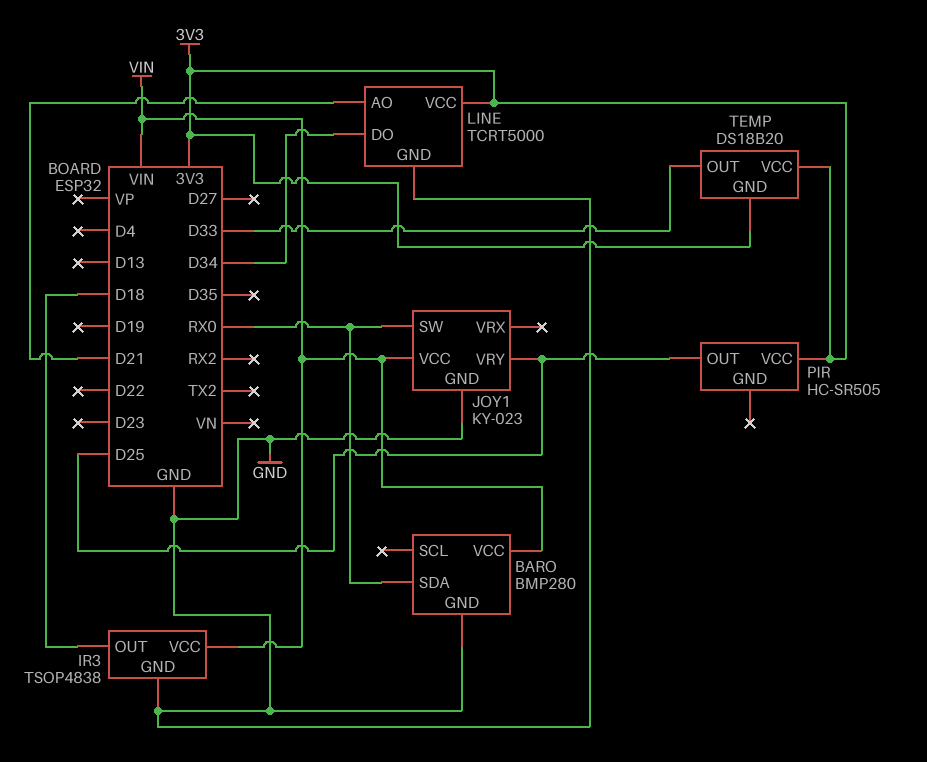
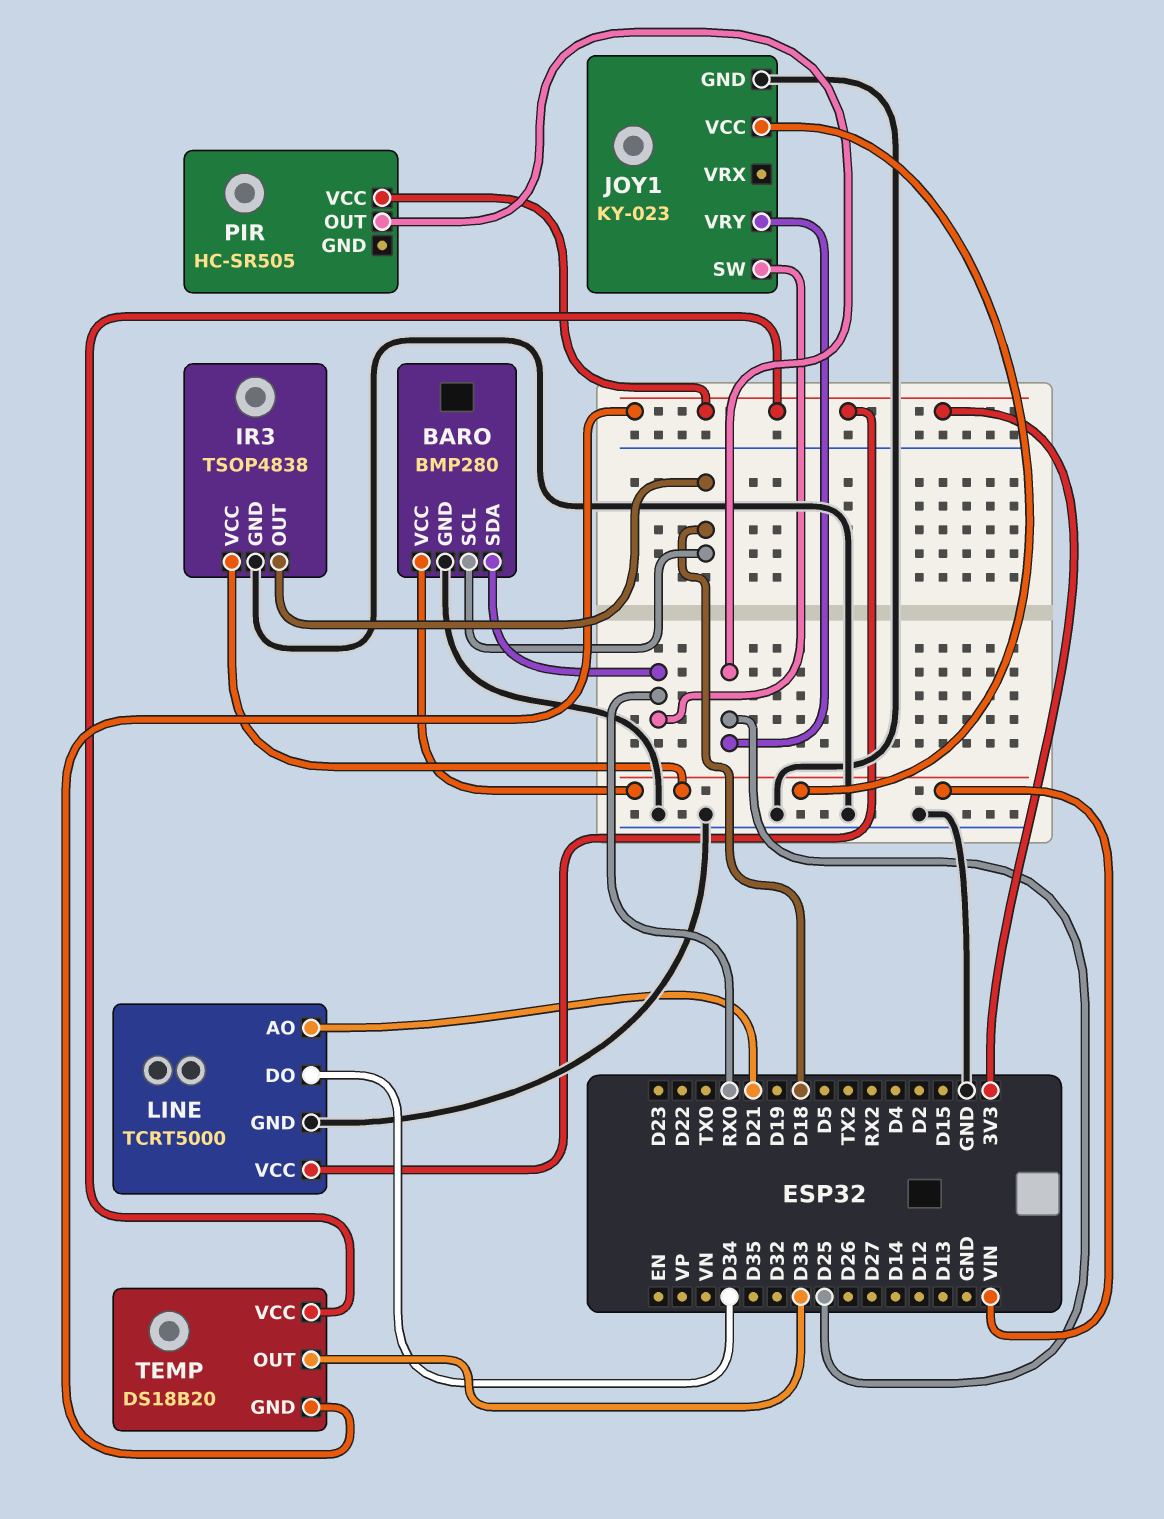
BARO pin SCL: none -> D18

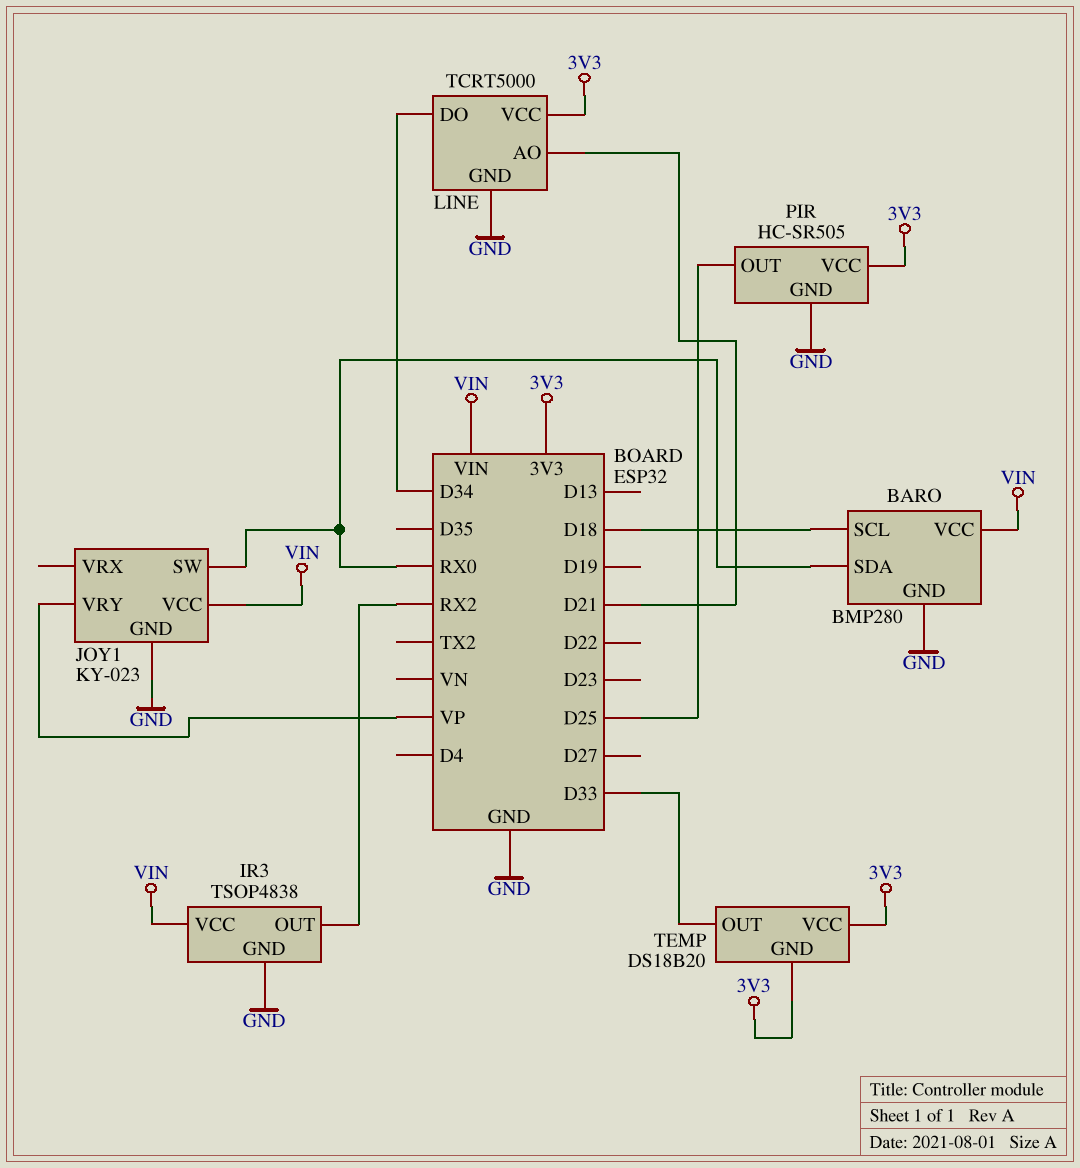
IR3 pin OUT: D18 -> RX2
JOY1 pin VRY: D25 -> VP
PIR pin GND: none -> GND

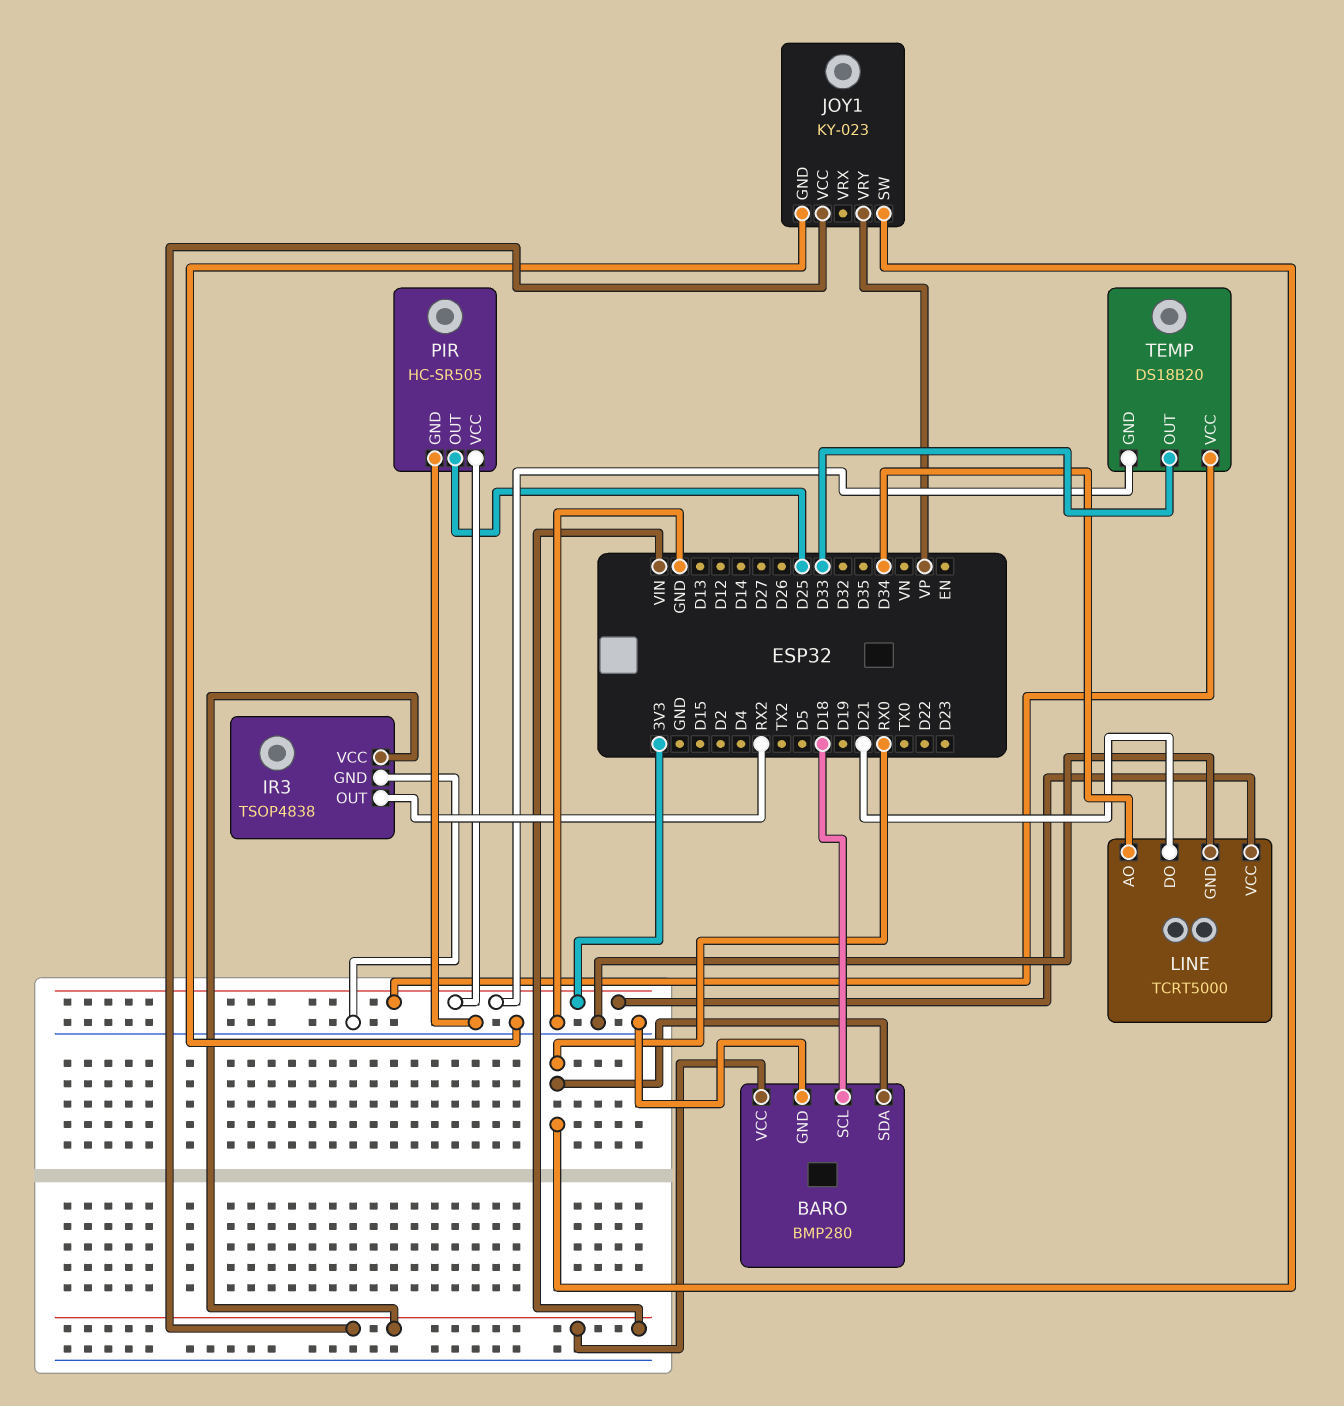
LINE pin AO: D21 -> D34
LINE pin DO: D34 -> D21

